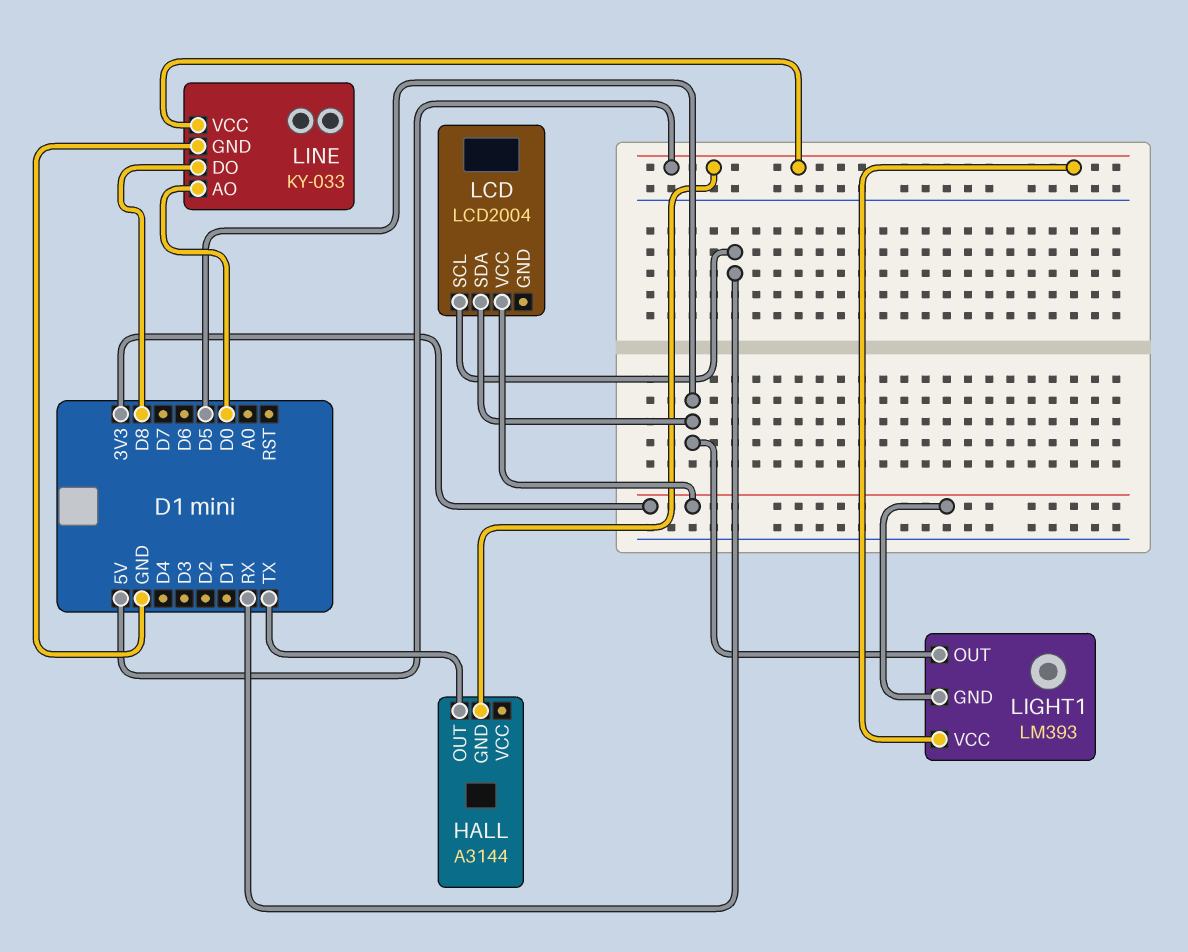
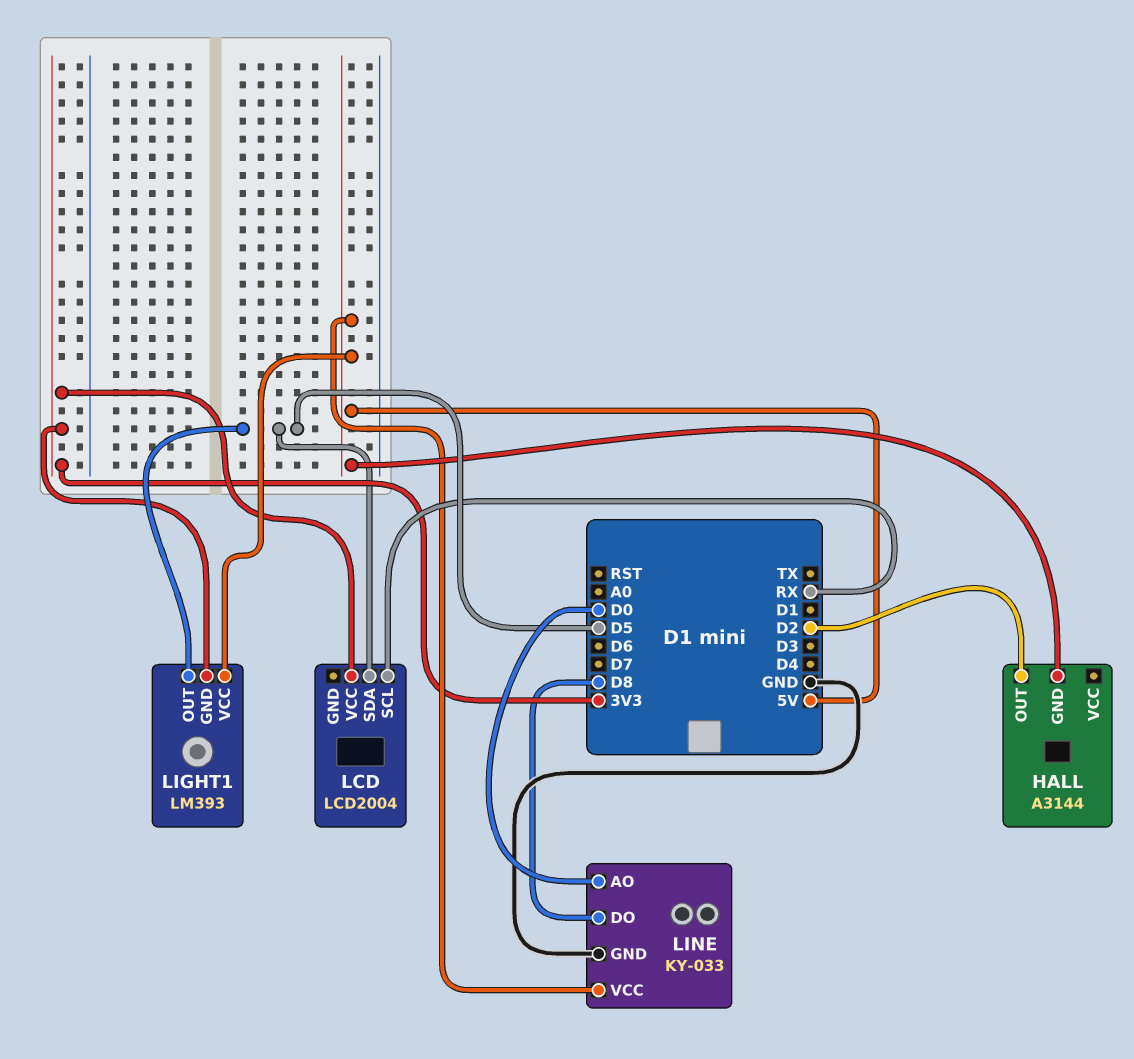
HALL pin OUT: TX -> D2

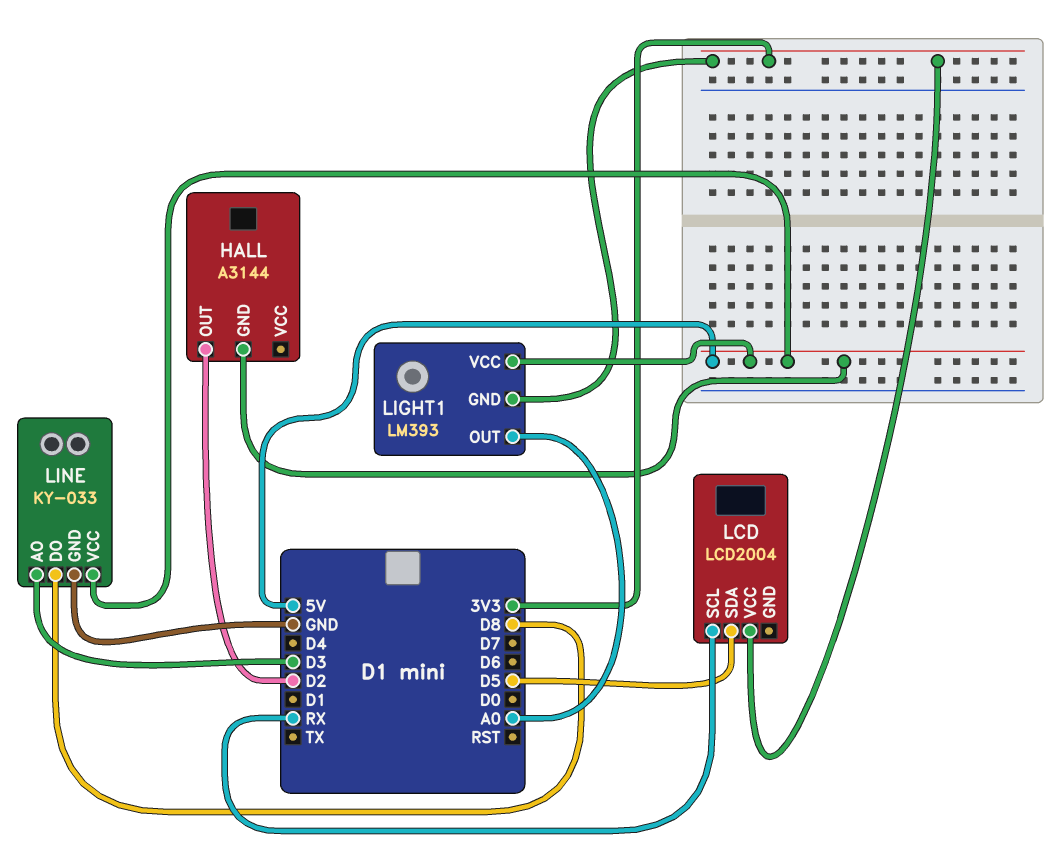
LIGHT1 pin OUT: D5 -> A0
LINE pin AO: D0 -> D3

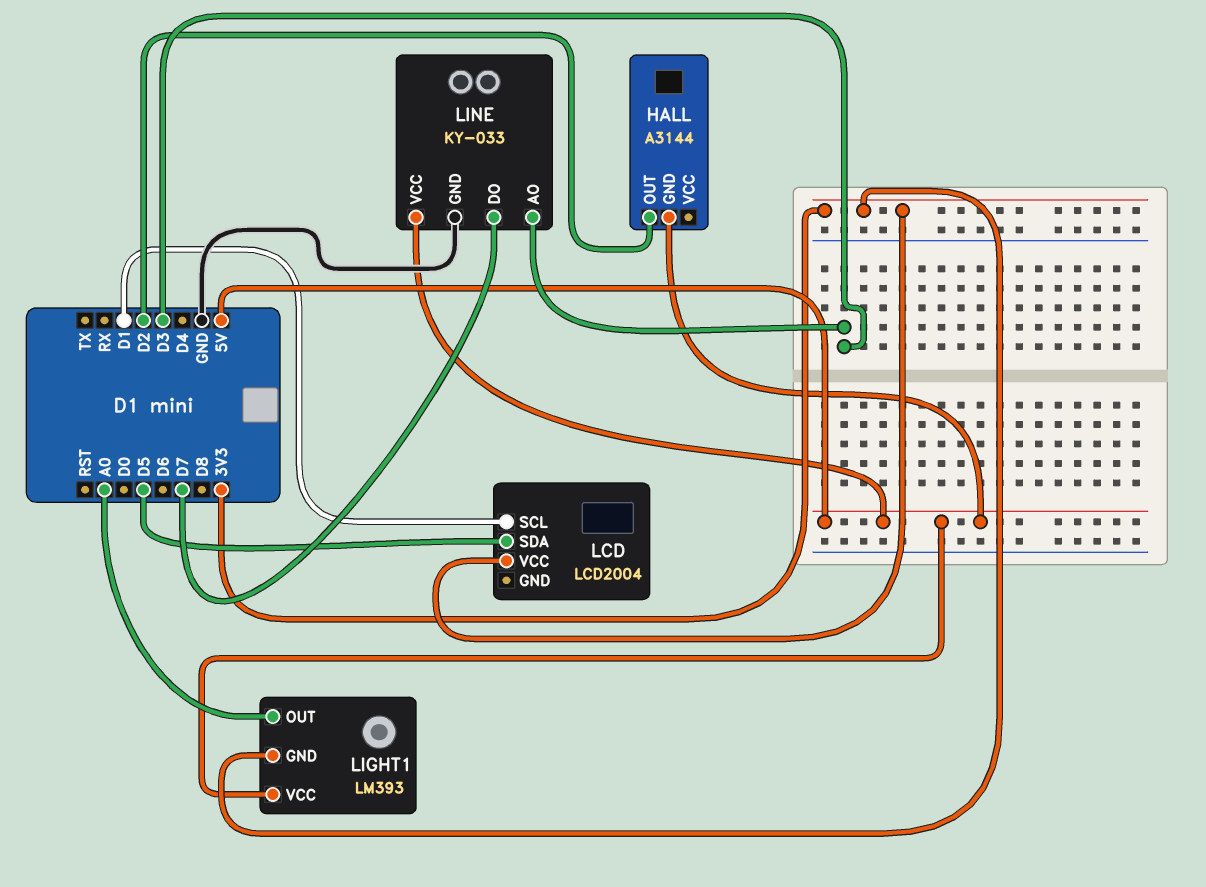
LCD pin SCL: RX -> D1
LINE pin DO: D8 -> D7

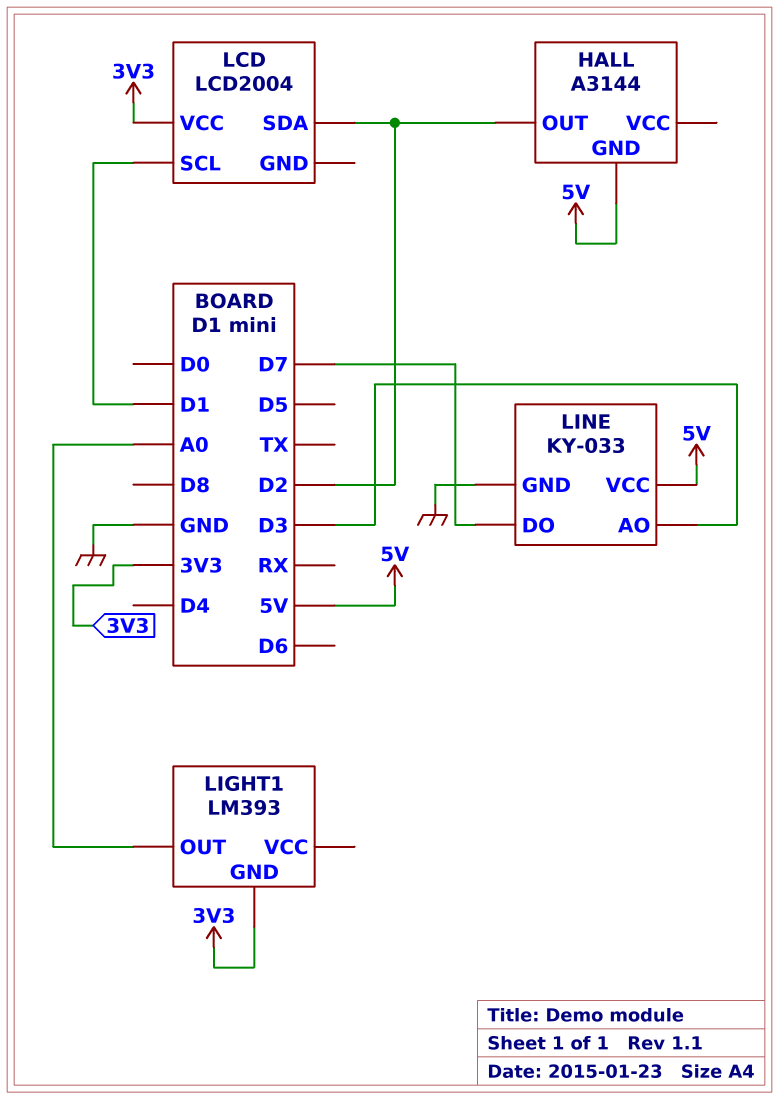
LCD pin SDA: D5 -> D2
LIGHT1 pin VCC: 5V -> none

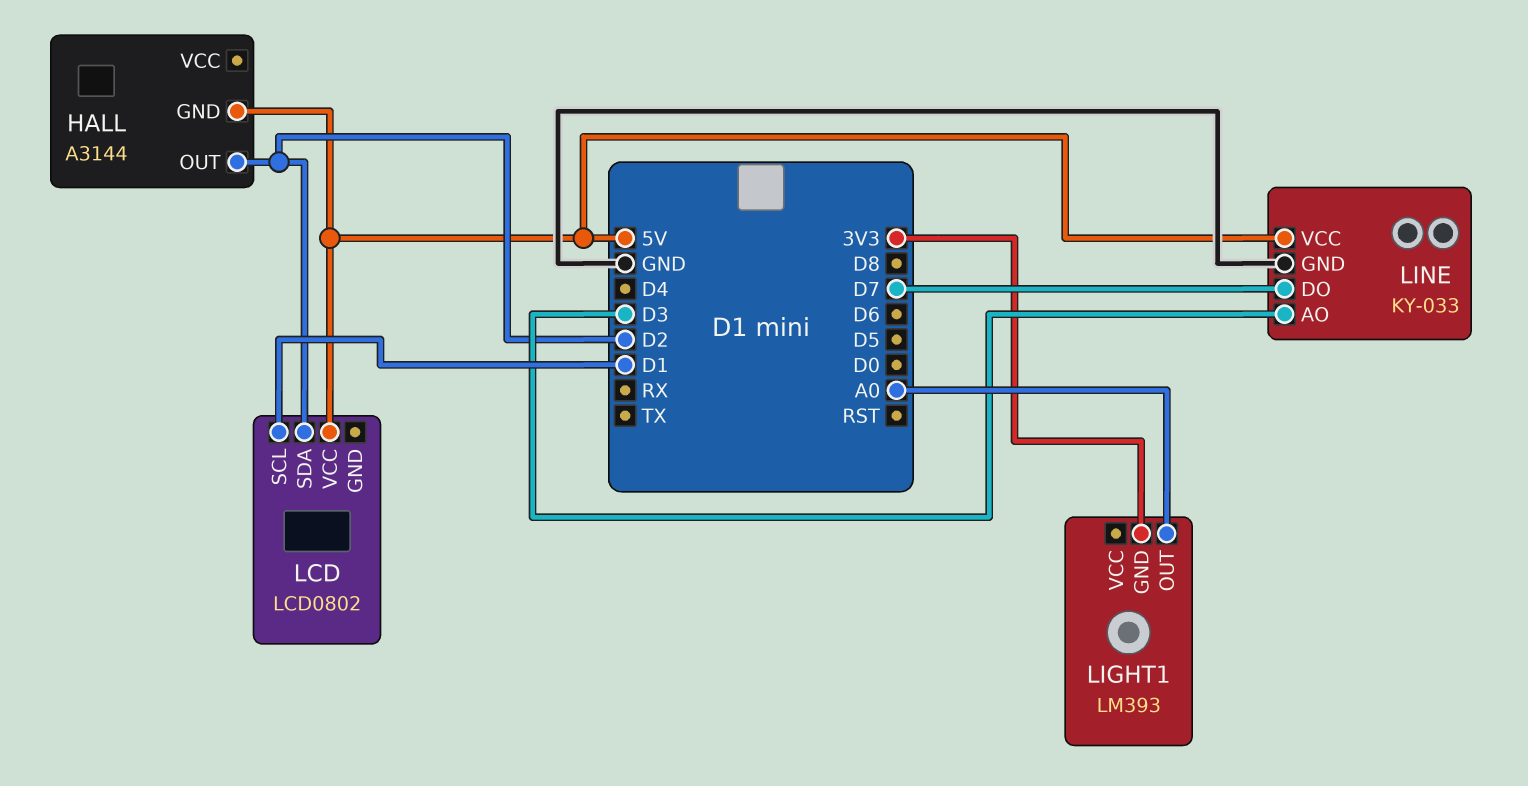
LCD: LCD2004 -> LCD0802
LCD pin VCC: 3V3 -> 5V

